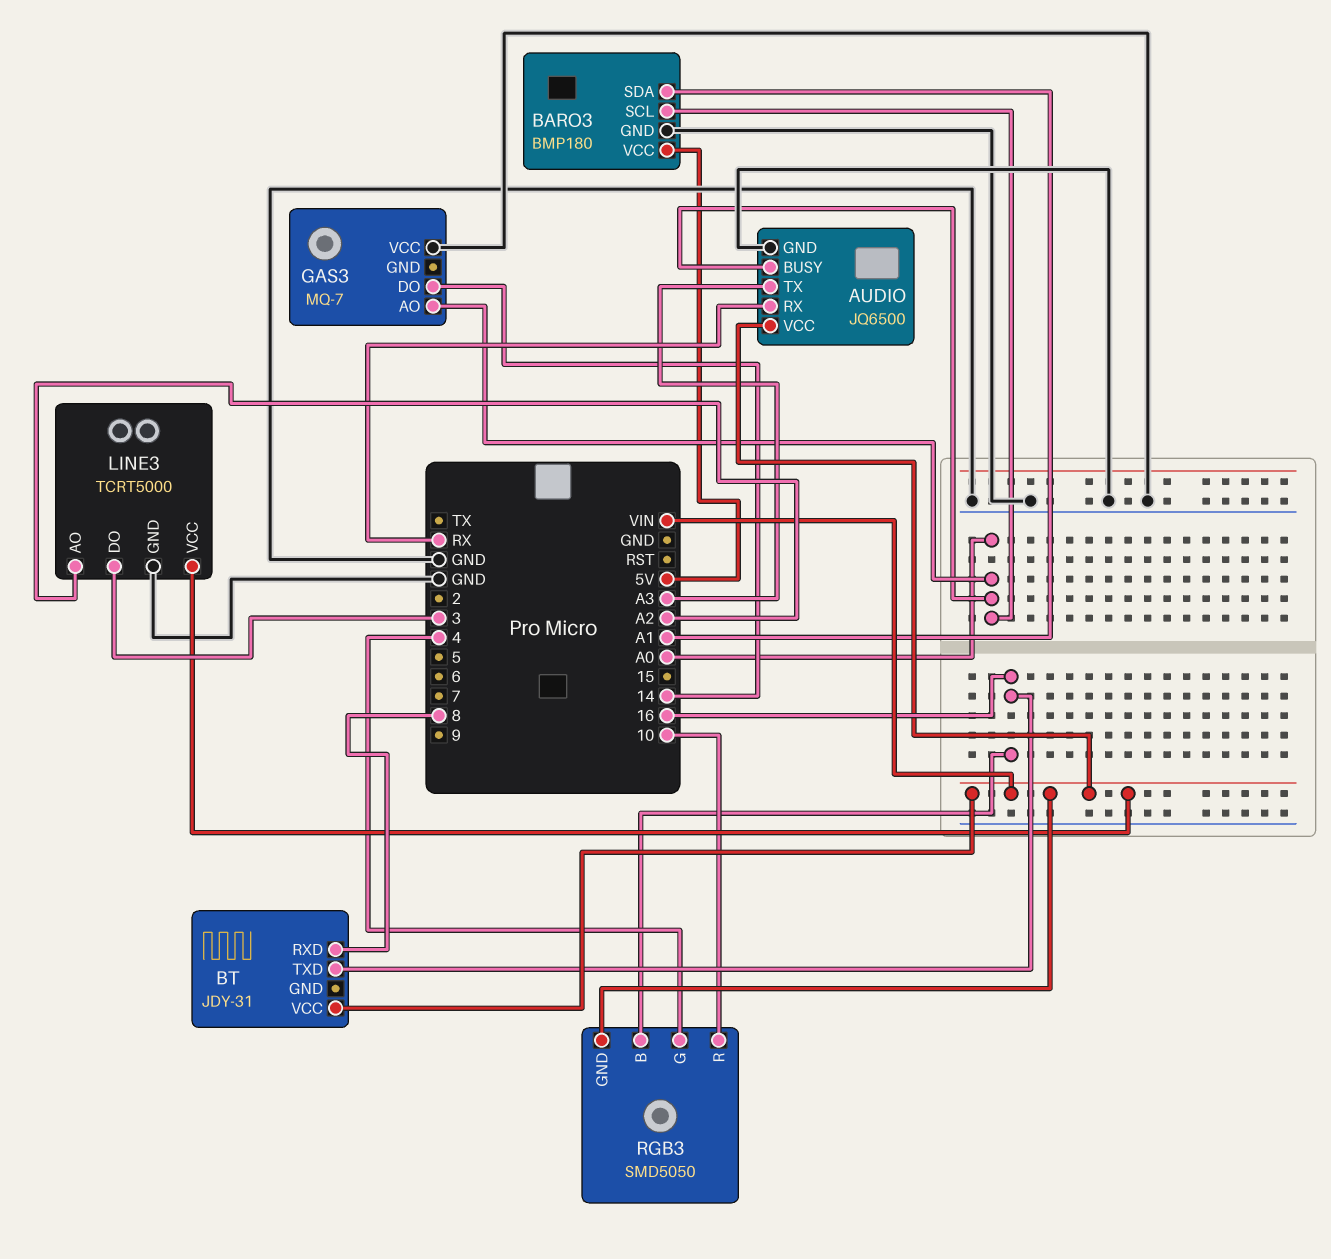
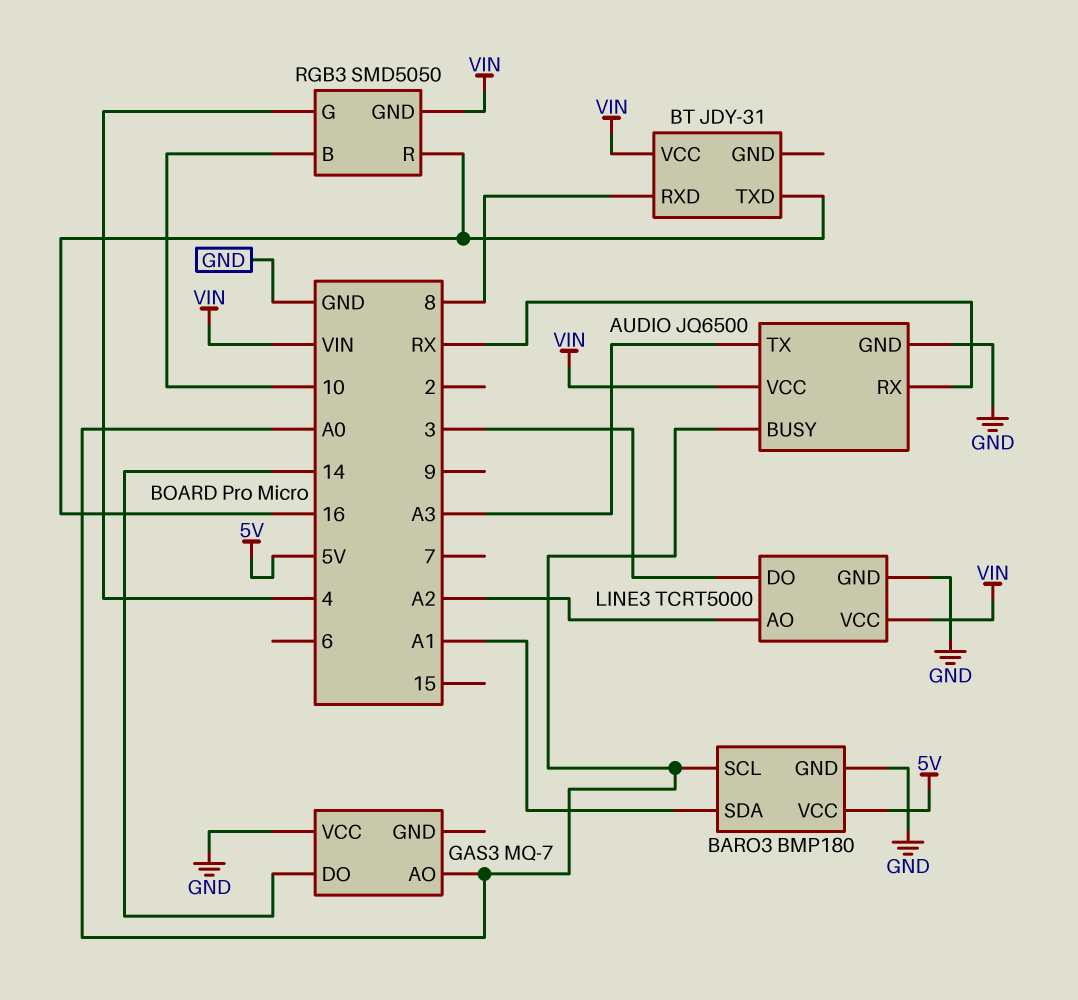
RGB3 pin B: 16 -> 10
RGB3 pin R: 10 -> 16

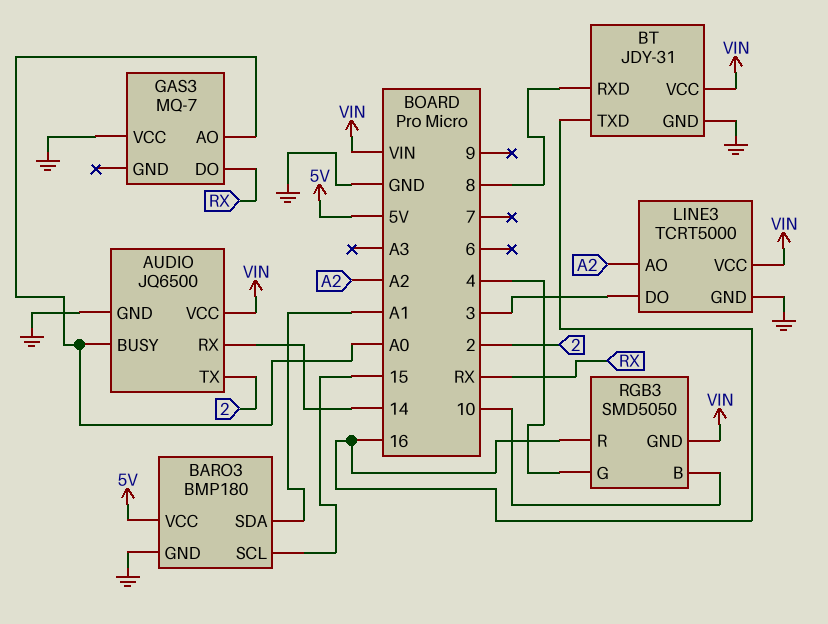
AUDIO pin RX: RX -> 14
AUDIO pin TX: A3 -> 2
BARO3 pin SCL: A0 -> 15
BT pin GND: none -> GND
GAS3 pin DO: 14 -> RX

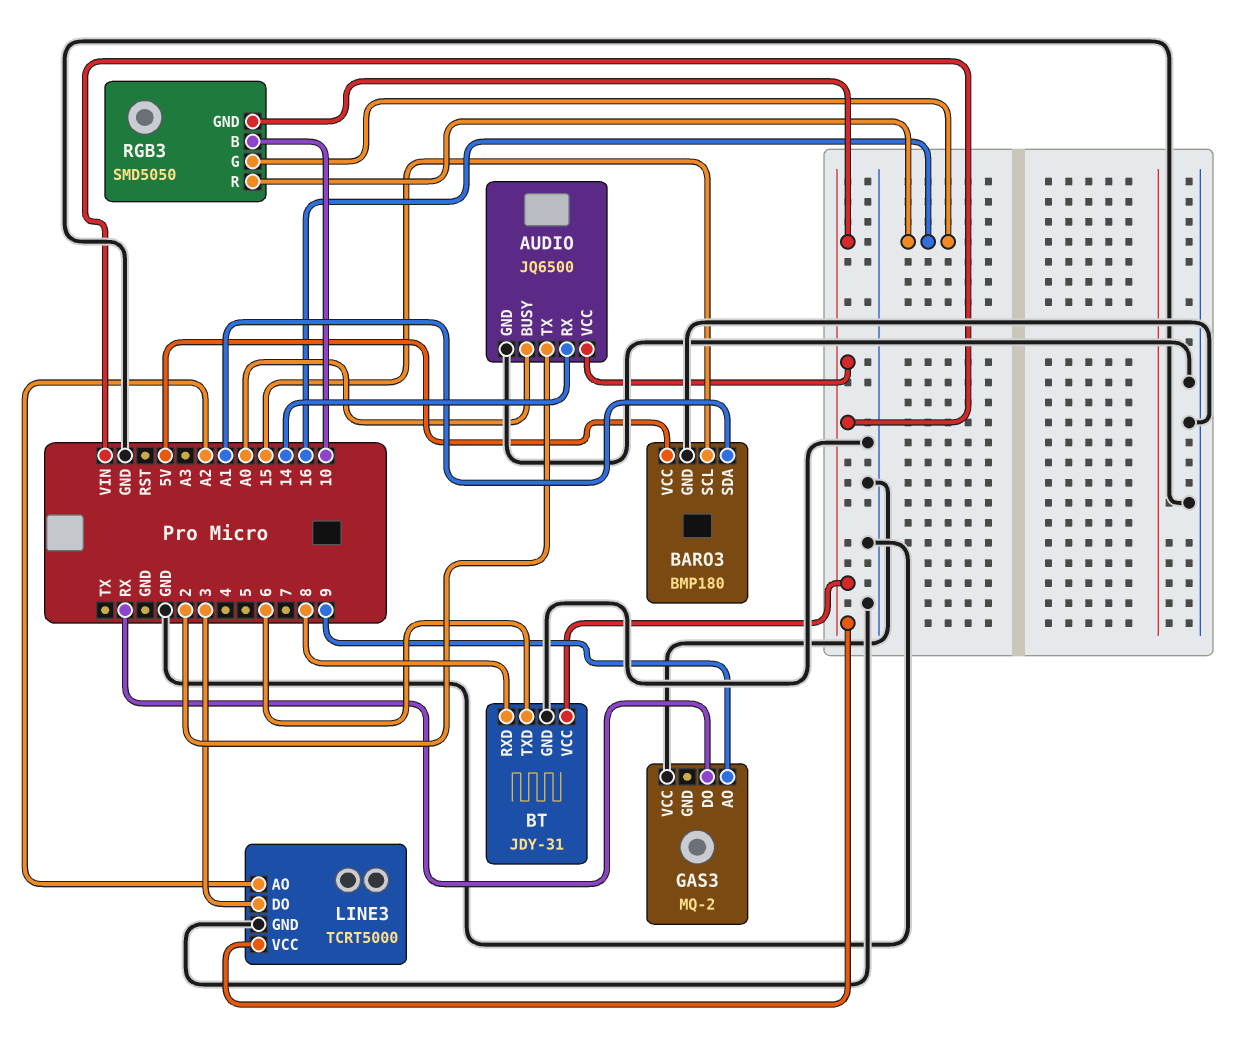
BT pin TXD: 16 -> 6
GAS3: MQ-7 -> MQ-2
GAS3 pin AO: A0 -> 9
RGB3 pin G: 4 -> 16

